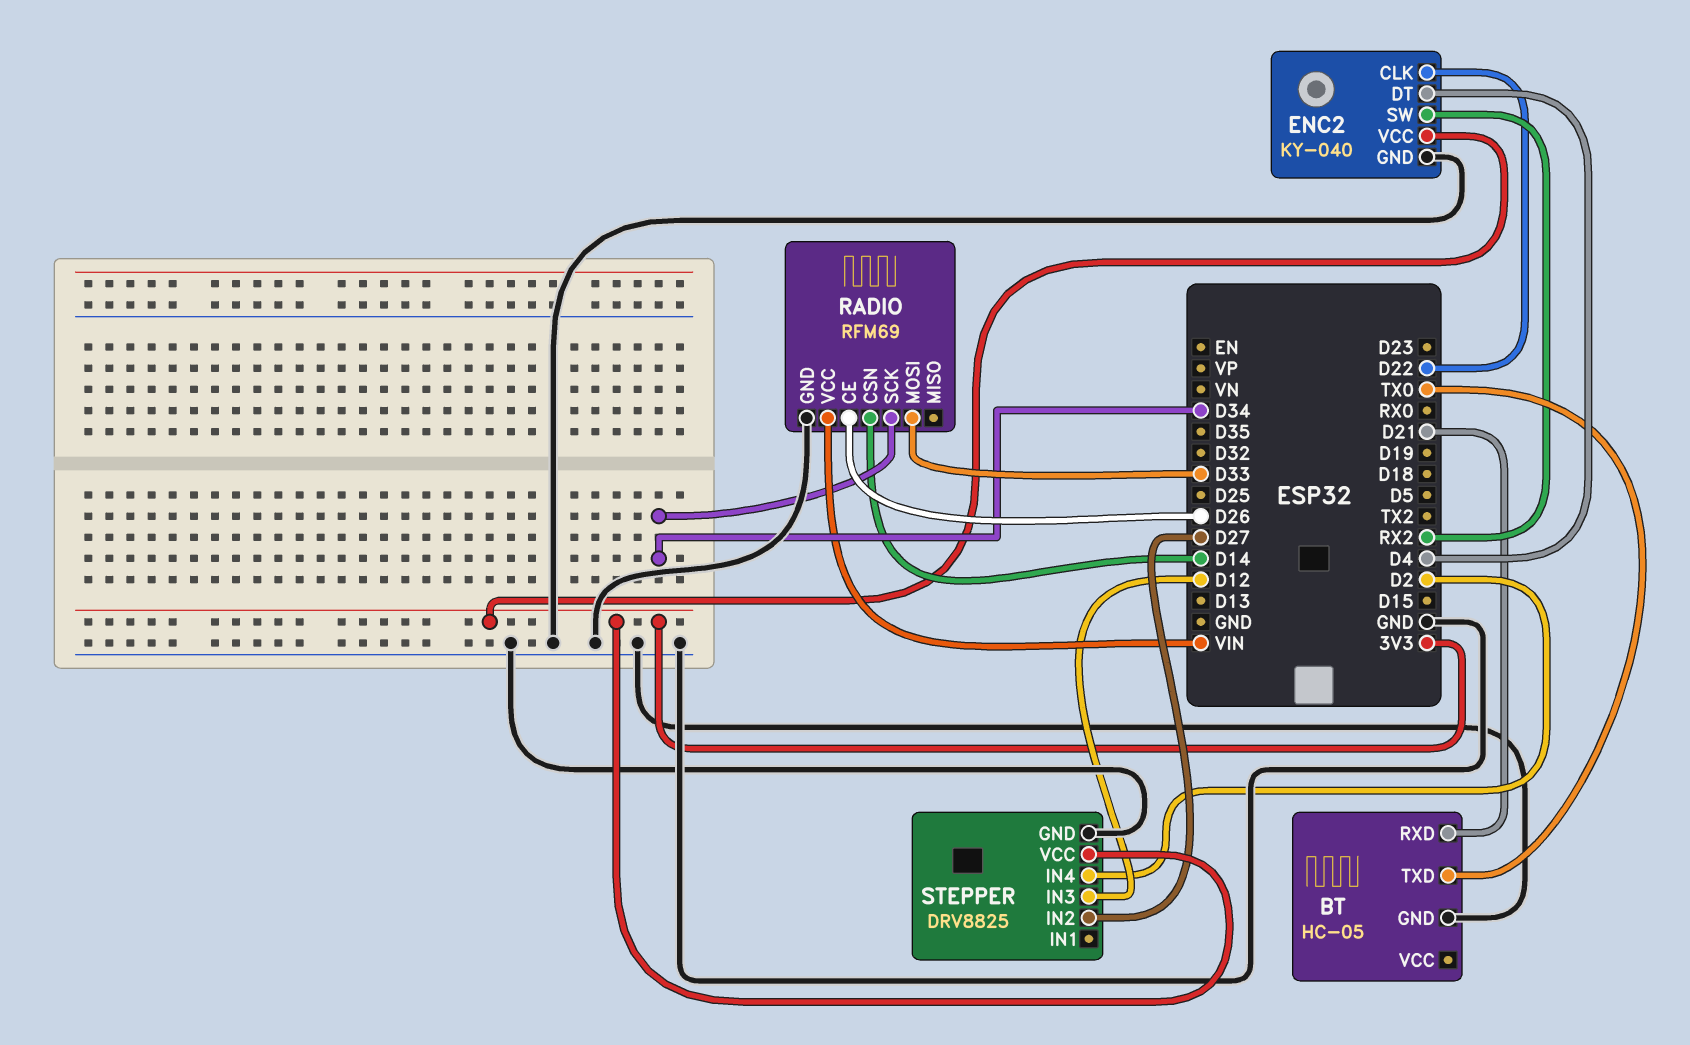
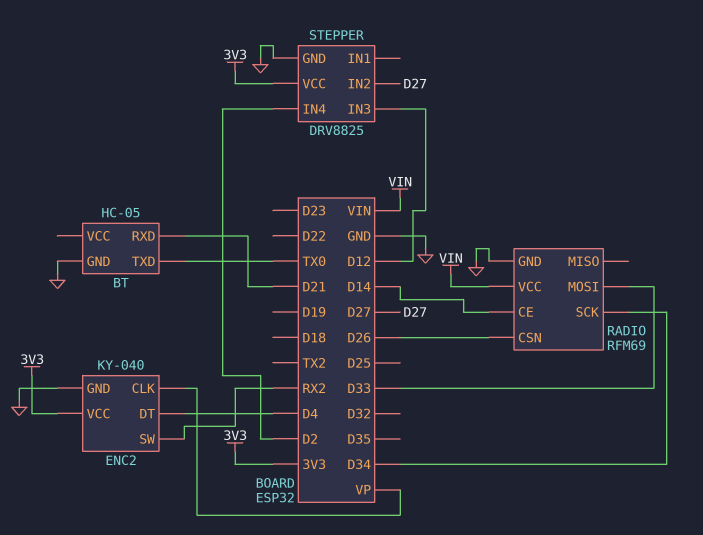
ENC2 pin CLK: D22 -> VP
RADIO pin CE: D26 -> D14
RADIO pin CSN: D14 -> D26

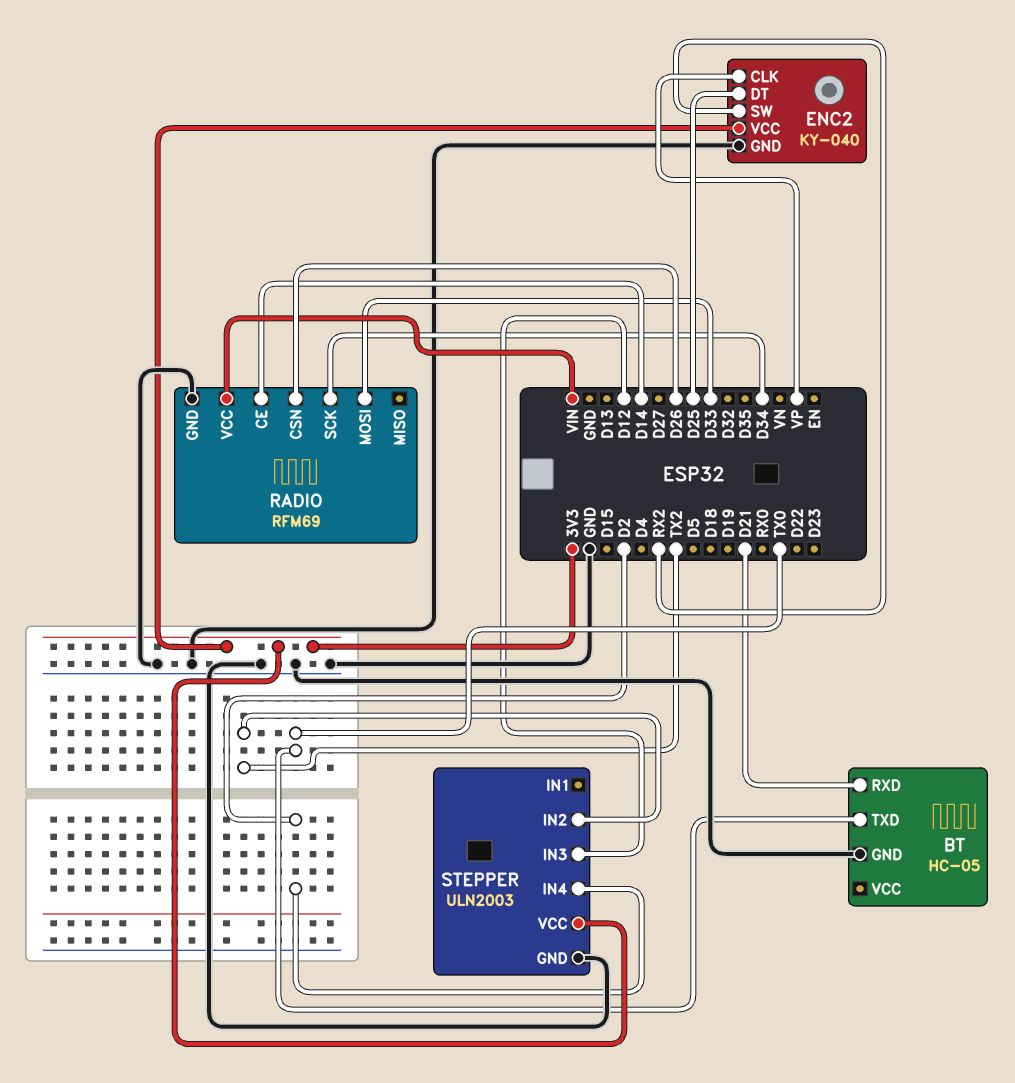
ENC2 pin DT: D4 -> D25
STEPPER: DRV8825 -> ULN2003
STEPPER pin IN2: D27 -> TX2

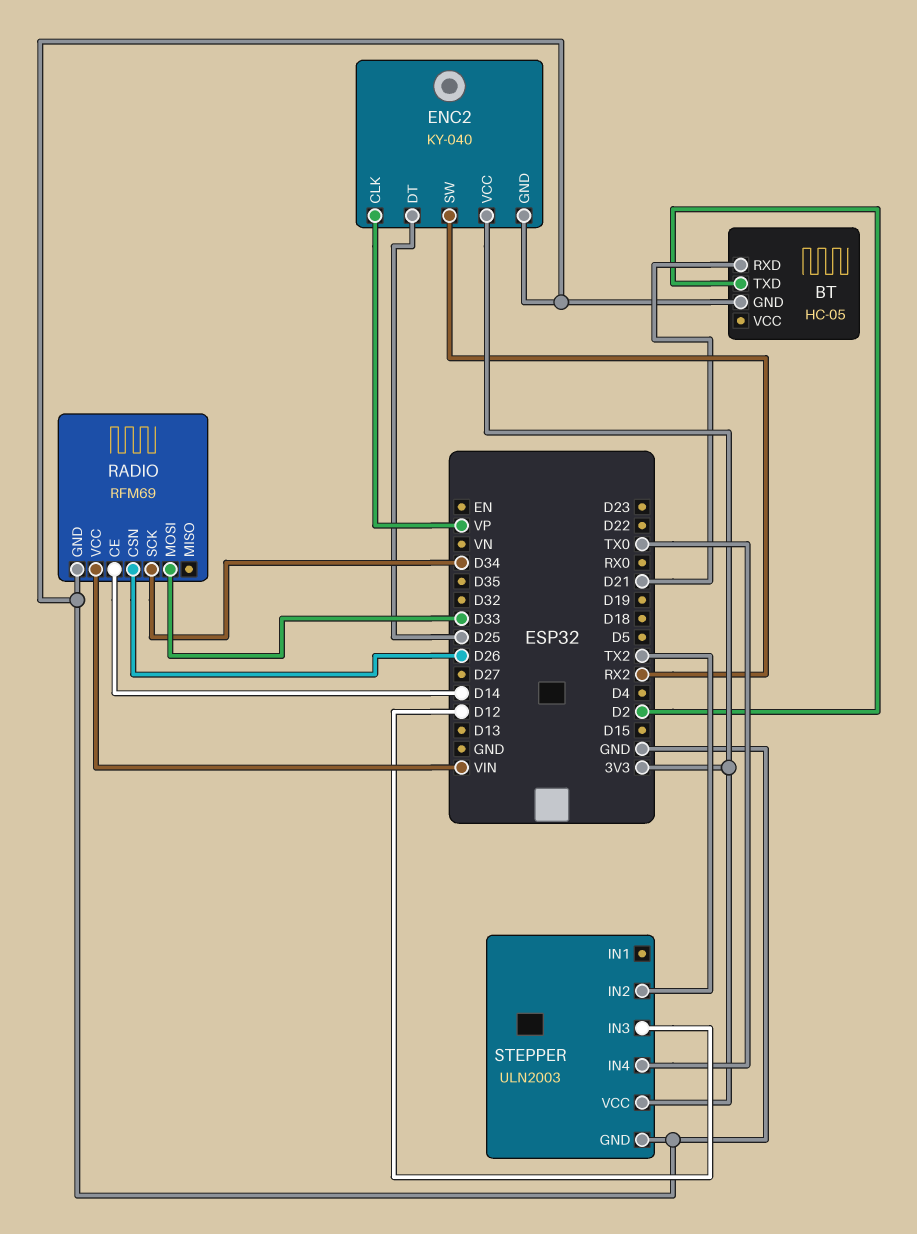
BT pin TXD: TX0 -> D2
STEPPER pin IN4: D2 -> TX0

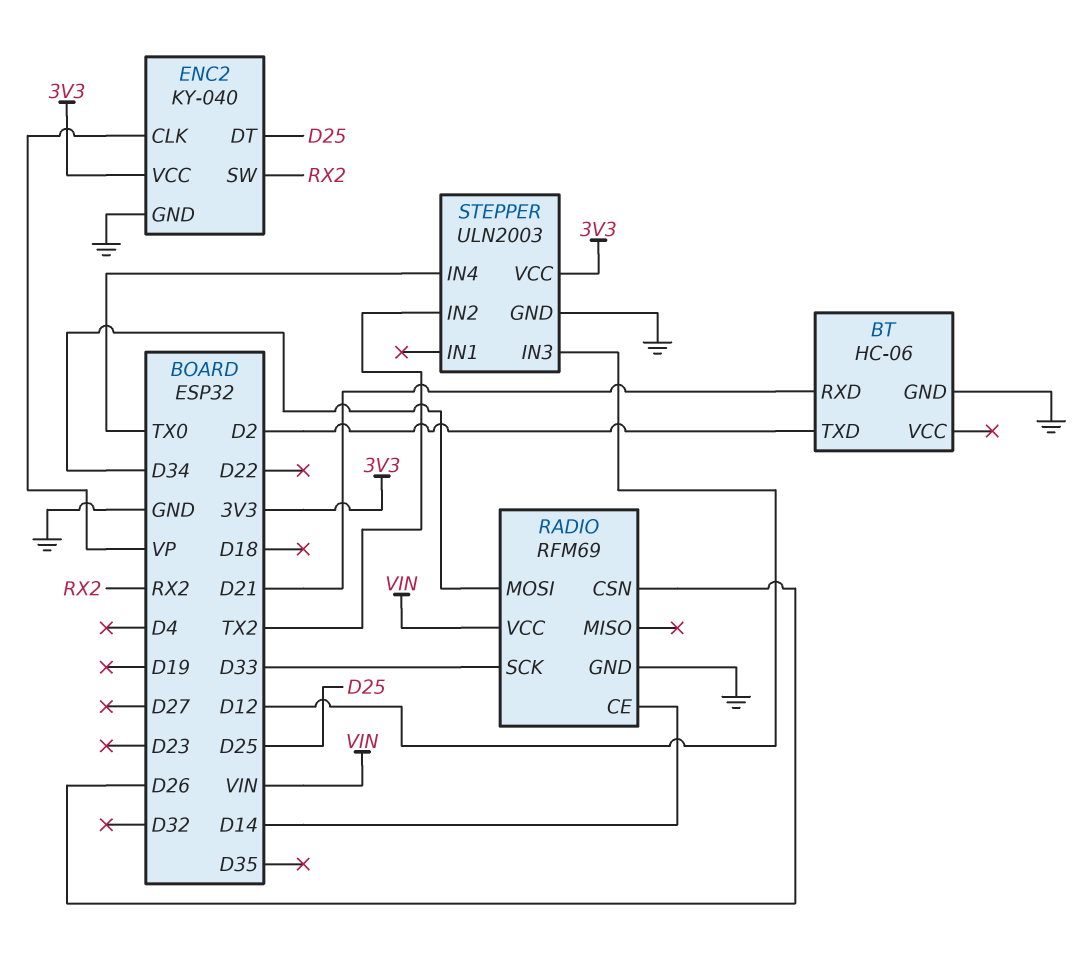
BT: HC-05 -> HC-06
RADIO pin MOSI: D33 -> D34
RADIO pin SCK: D34 -> D33

